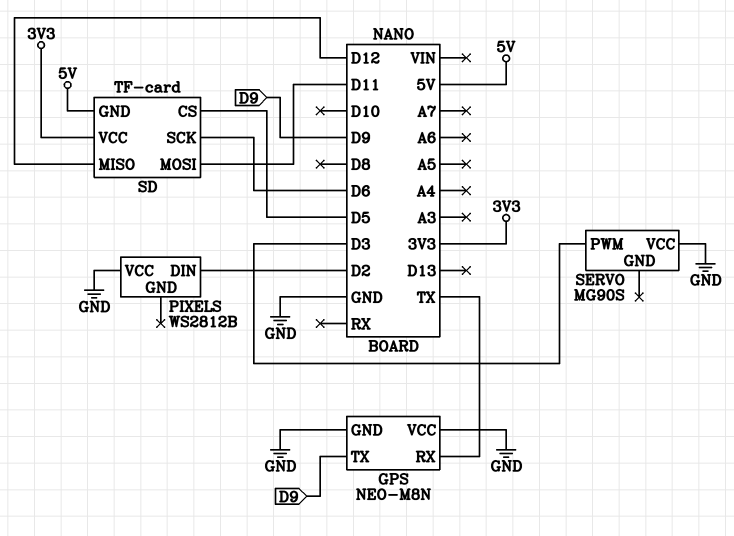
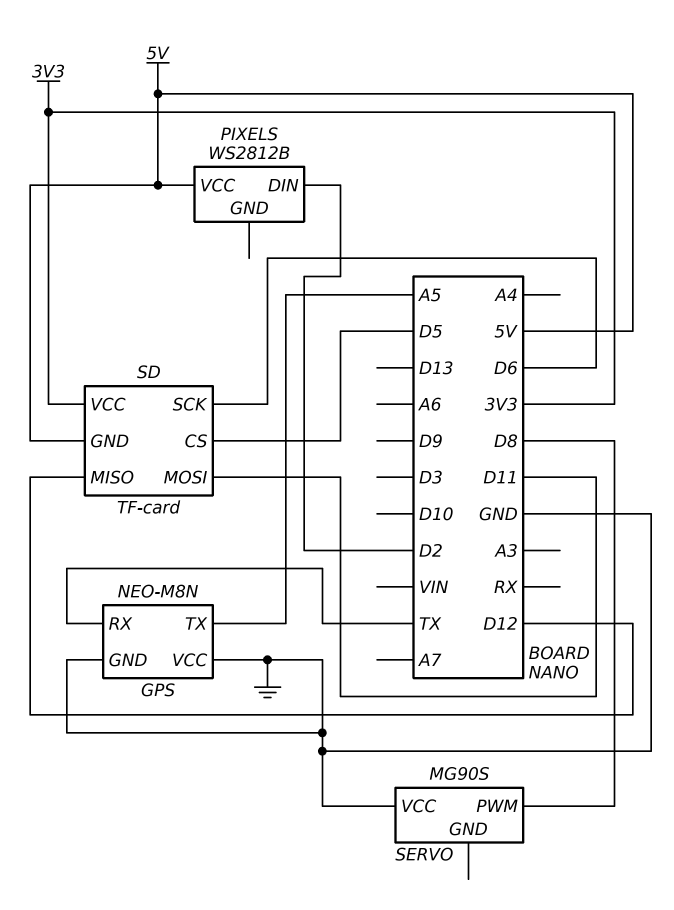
GPS pin TX: D9 -> A5
PIXELS pin VCC: GND -> 5V
SERVO pin PWM: D3 -> D8

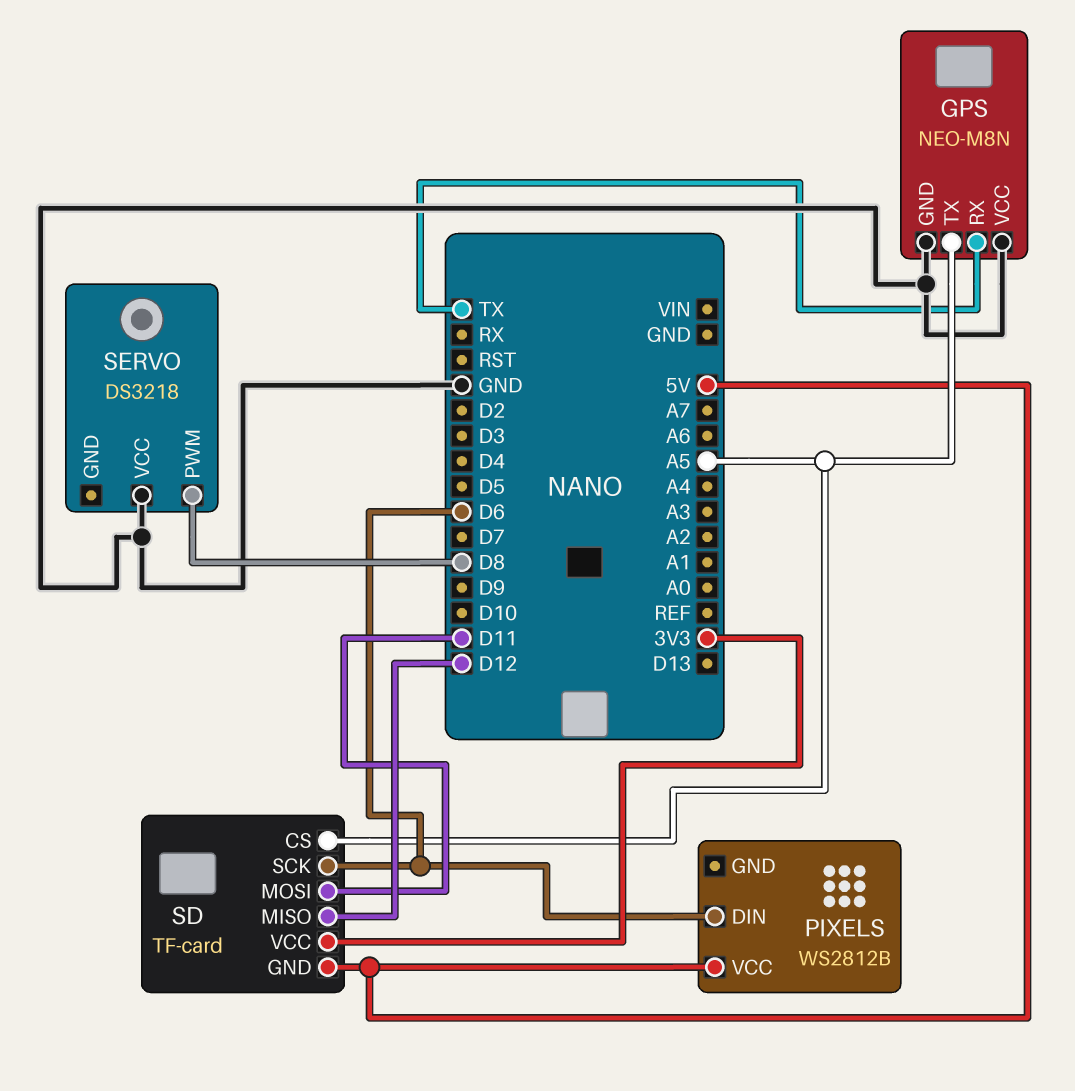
PIXELS pin DIN: D2 -> D6
SD pin CS: D5 -> A5
SERVO: MG90S -> DS3218

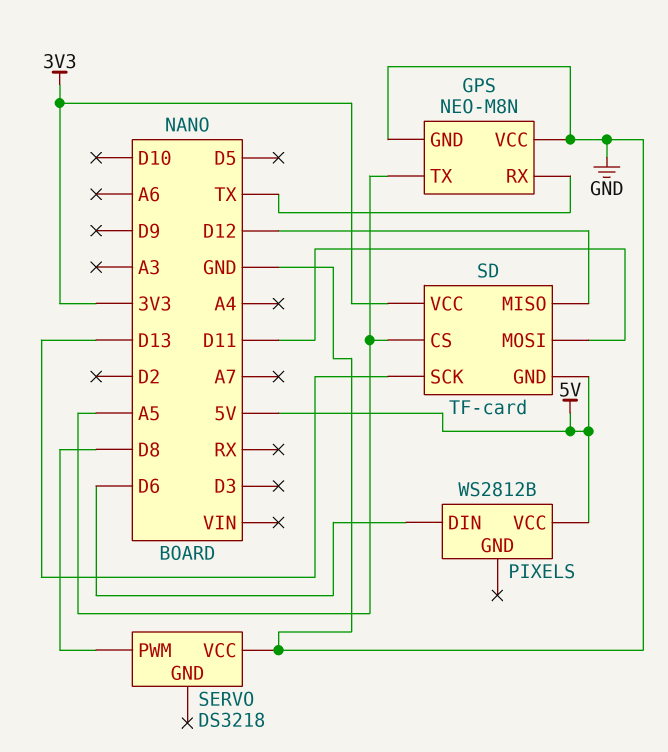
SD pin SCK: D6 -> D13

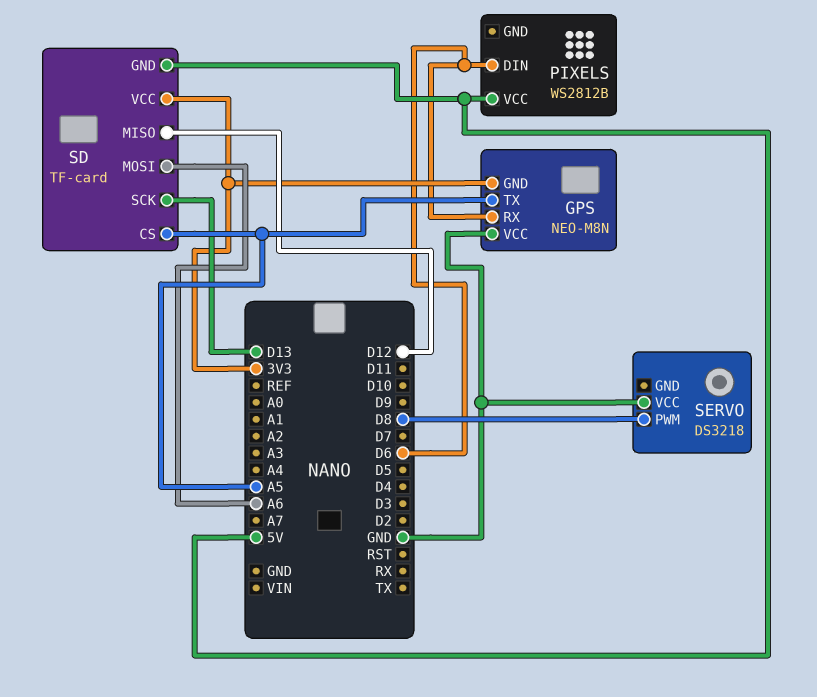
GPS pin GND: GND -> 3V3
GPS pin RX: TX -> D6
SD pin MOSI: D11 -> A6

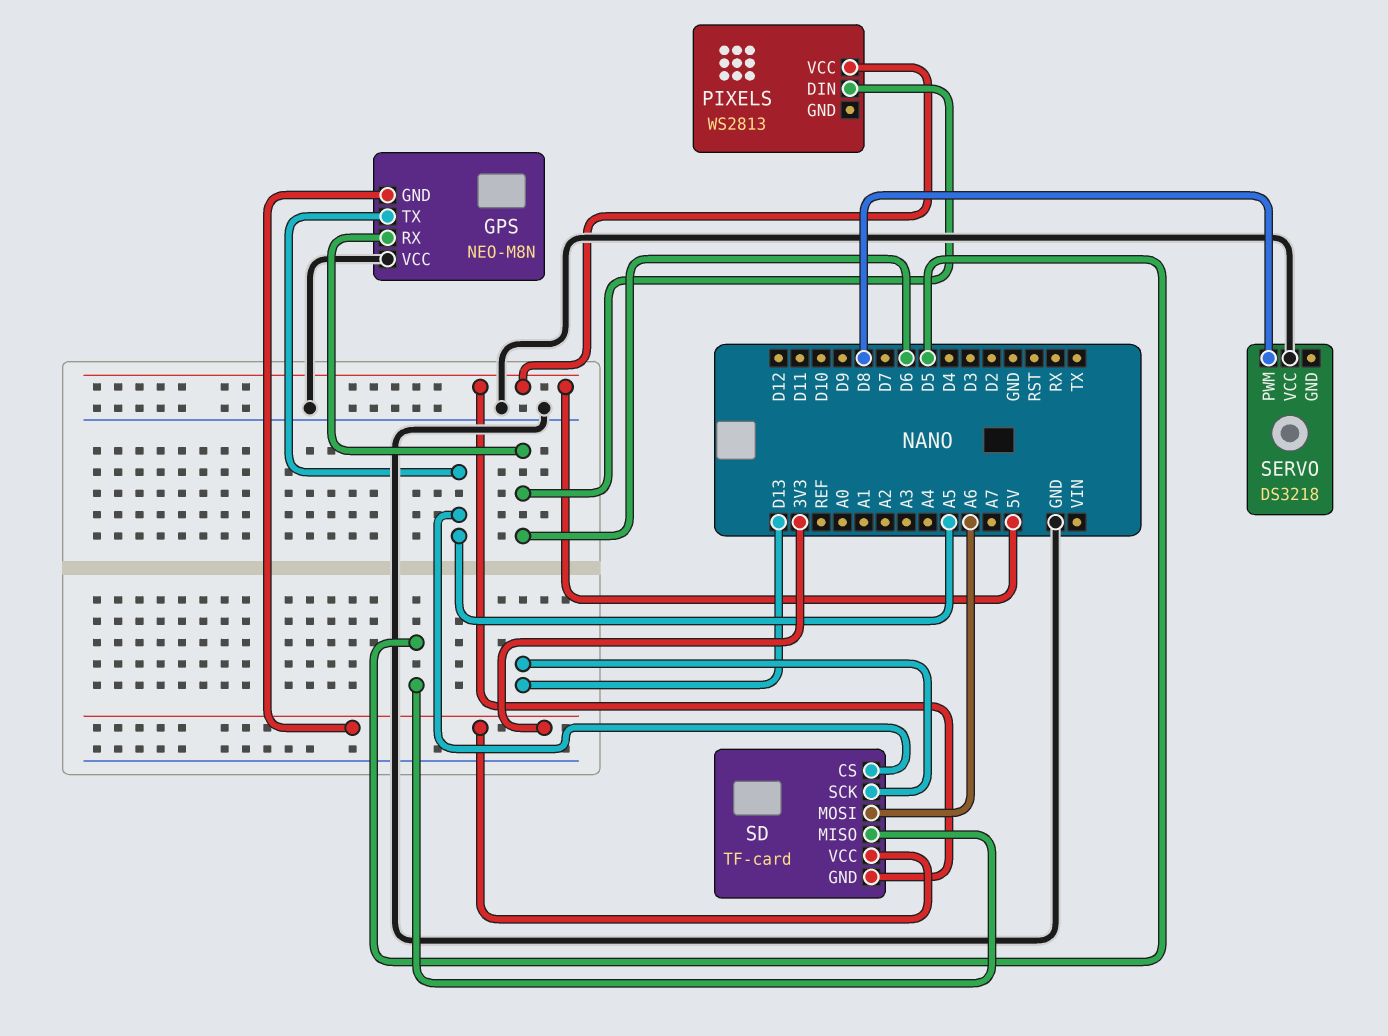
PIXELS: WS2812B -> WS2813
SD pin MISO: D12 -> D5

